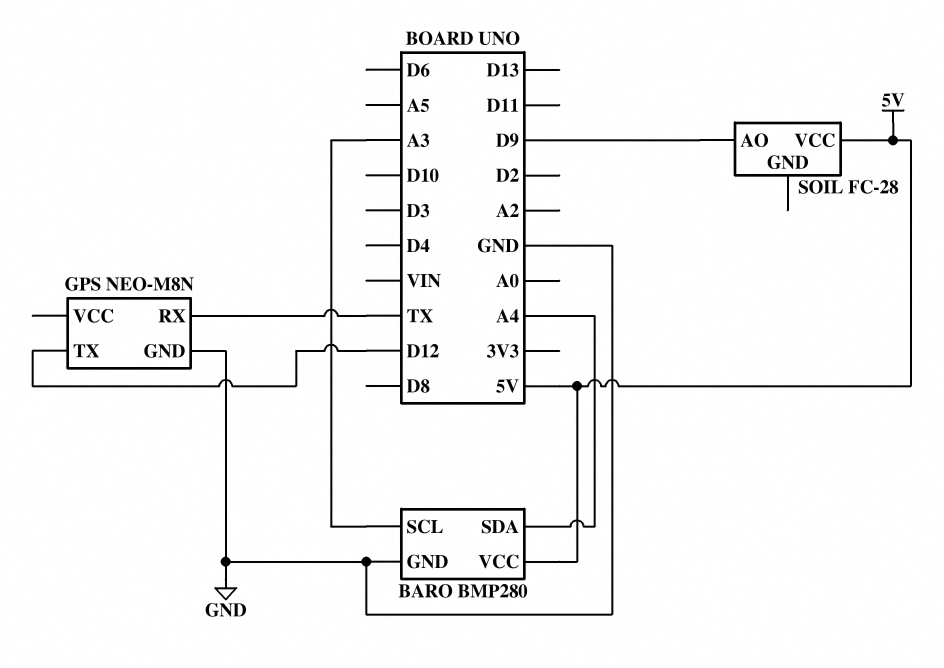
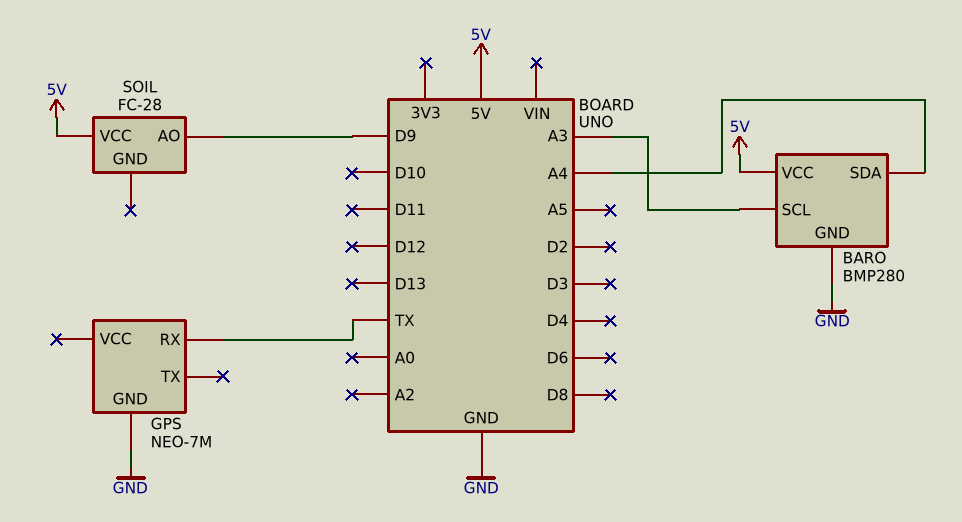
GPS: NEO-M8N -> NEO-7M
GPS pin TX: D12 -> none

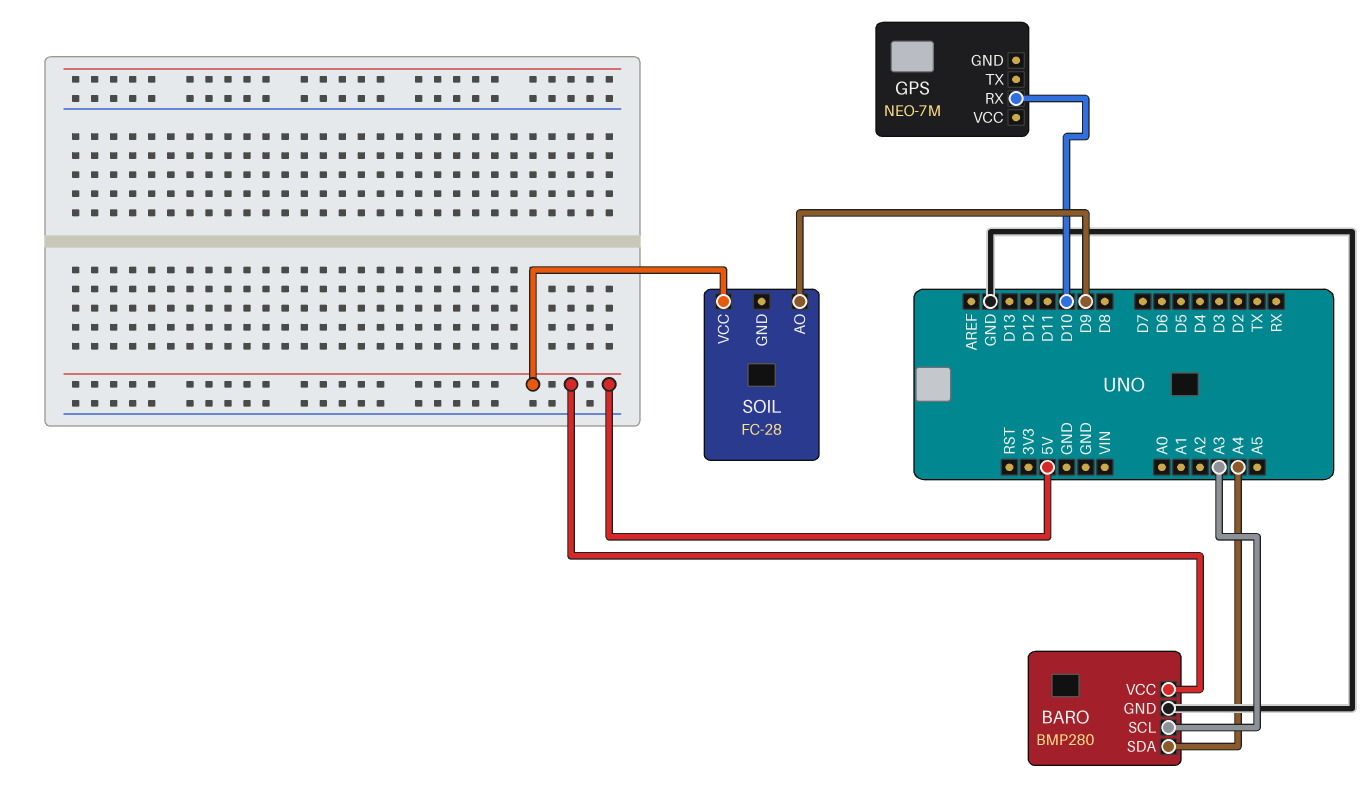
GPS pin GND: GND -> none
GPS pin RX: TX -> D10

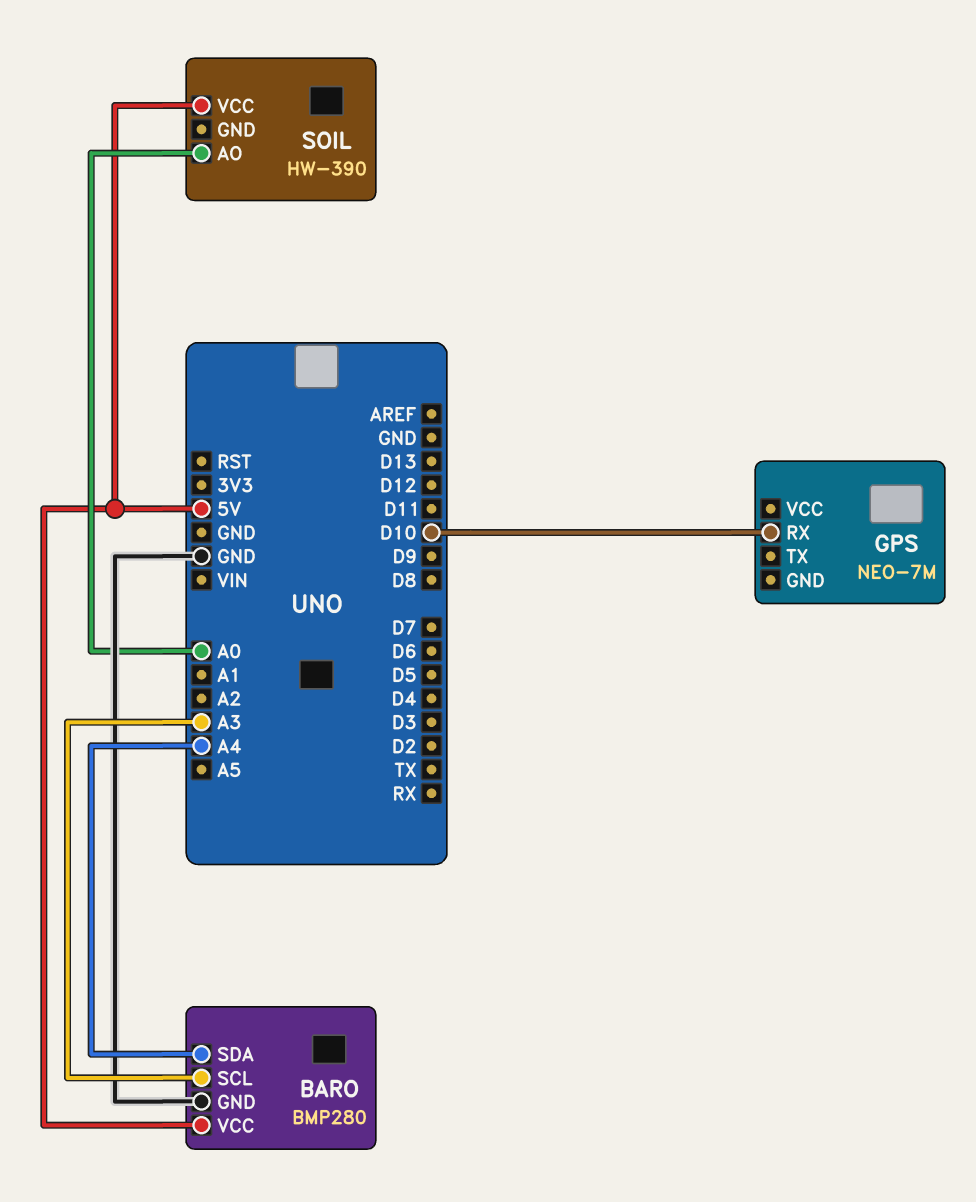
SOIL: FC-28 -> HW-390
SOIL pin AO: D9 -> A0

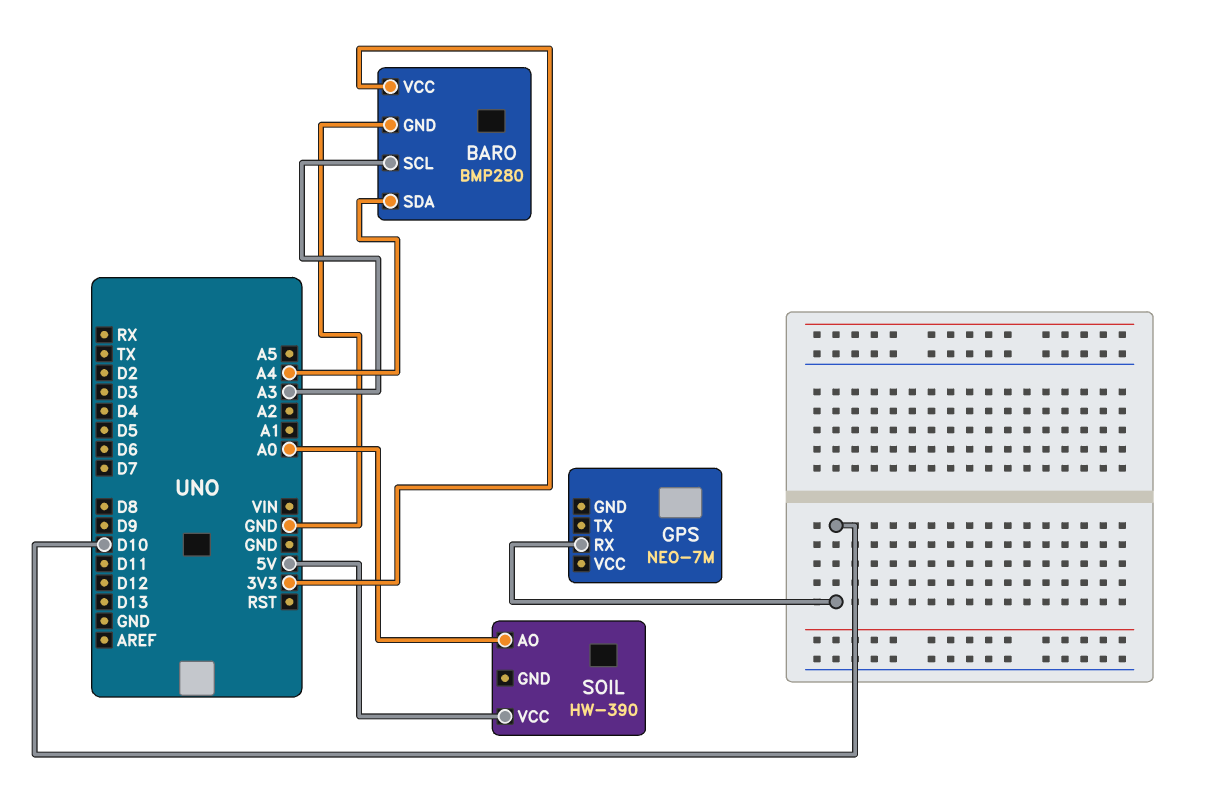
BARO pin VCC: 5V -> 3V3

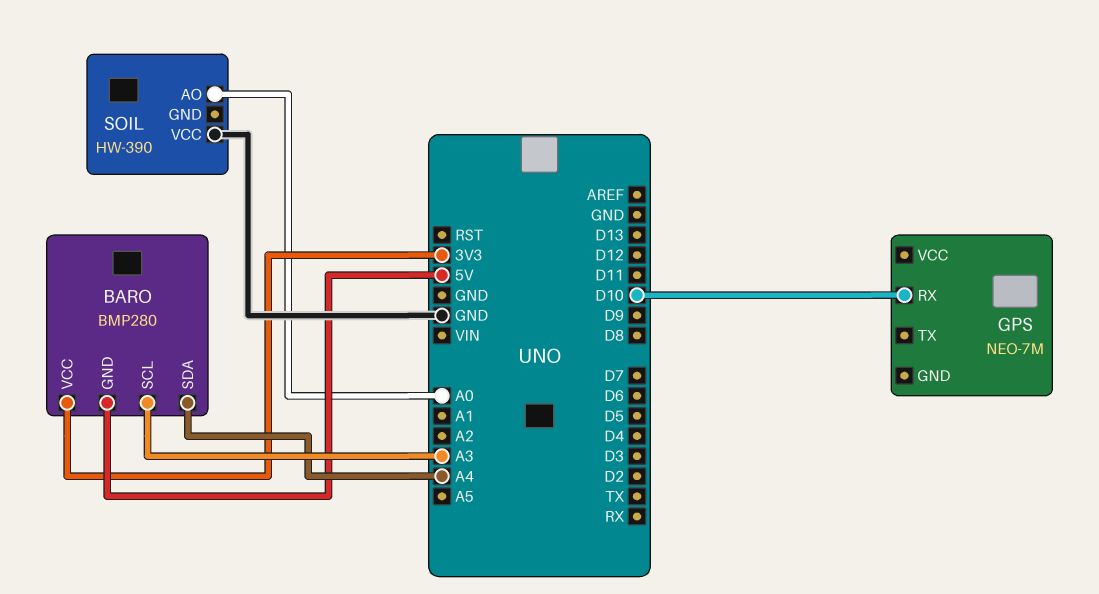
BARO pin GND: GND -> 5V
SOIL pin VCC: 5V -> GND

